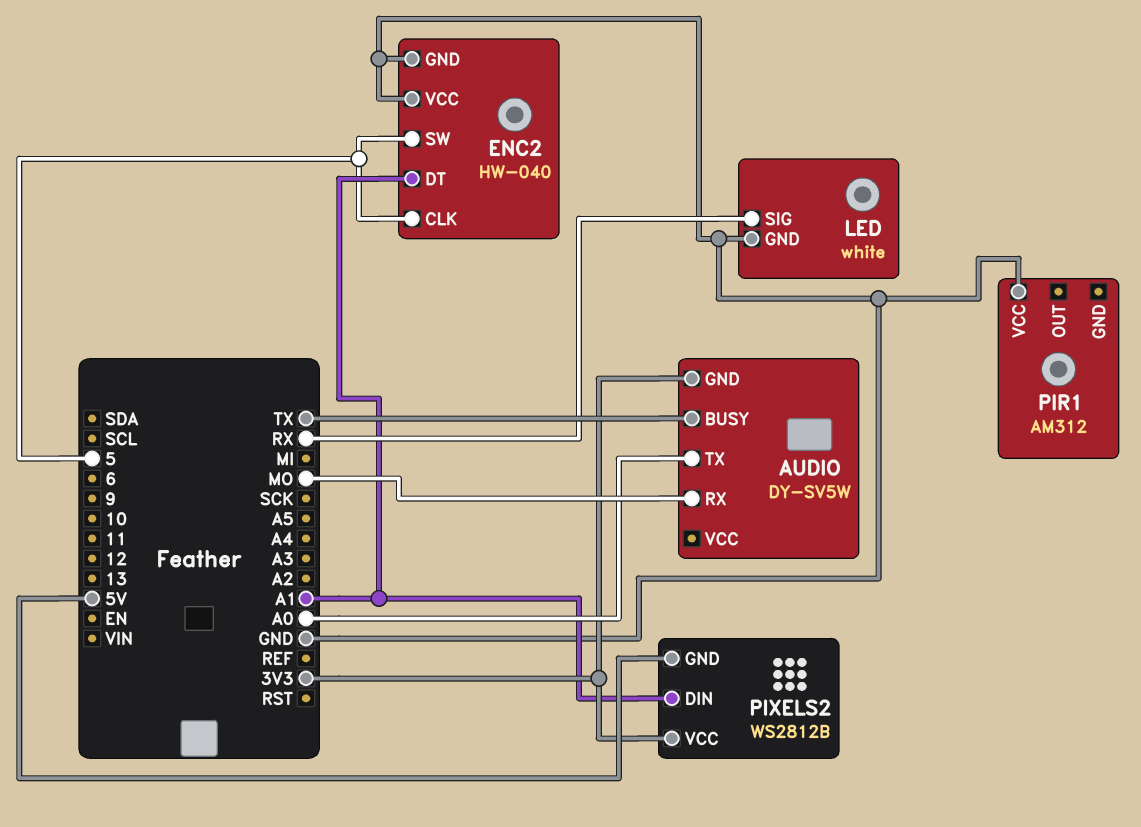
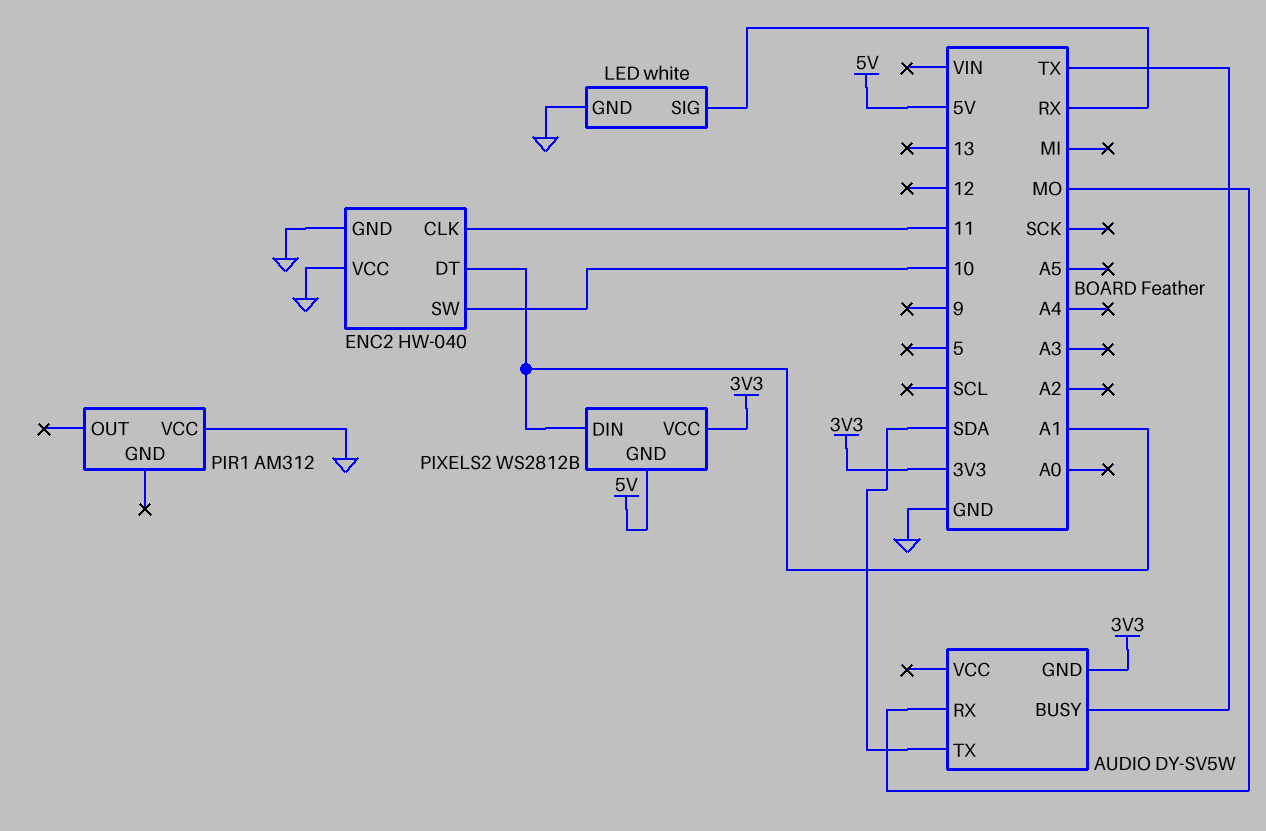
AUDIO pin TX: A0 -> SDA
ENC2 pin CLK: 5 -> 11
ENC2 pin SW: 5 -> 10

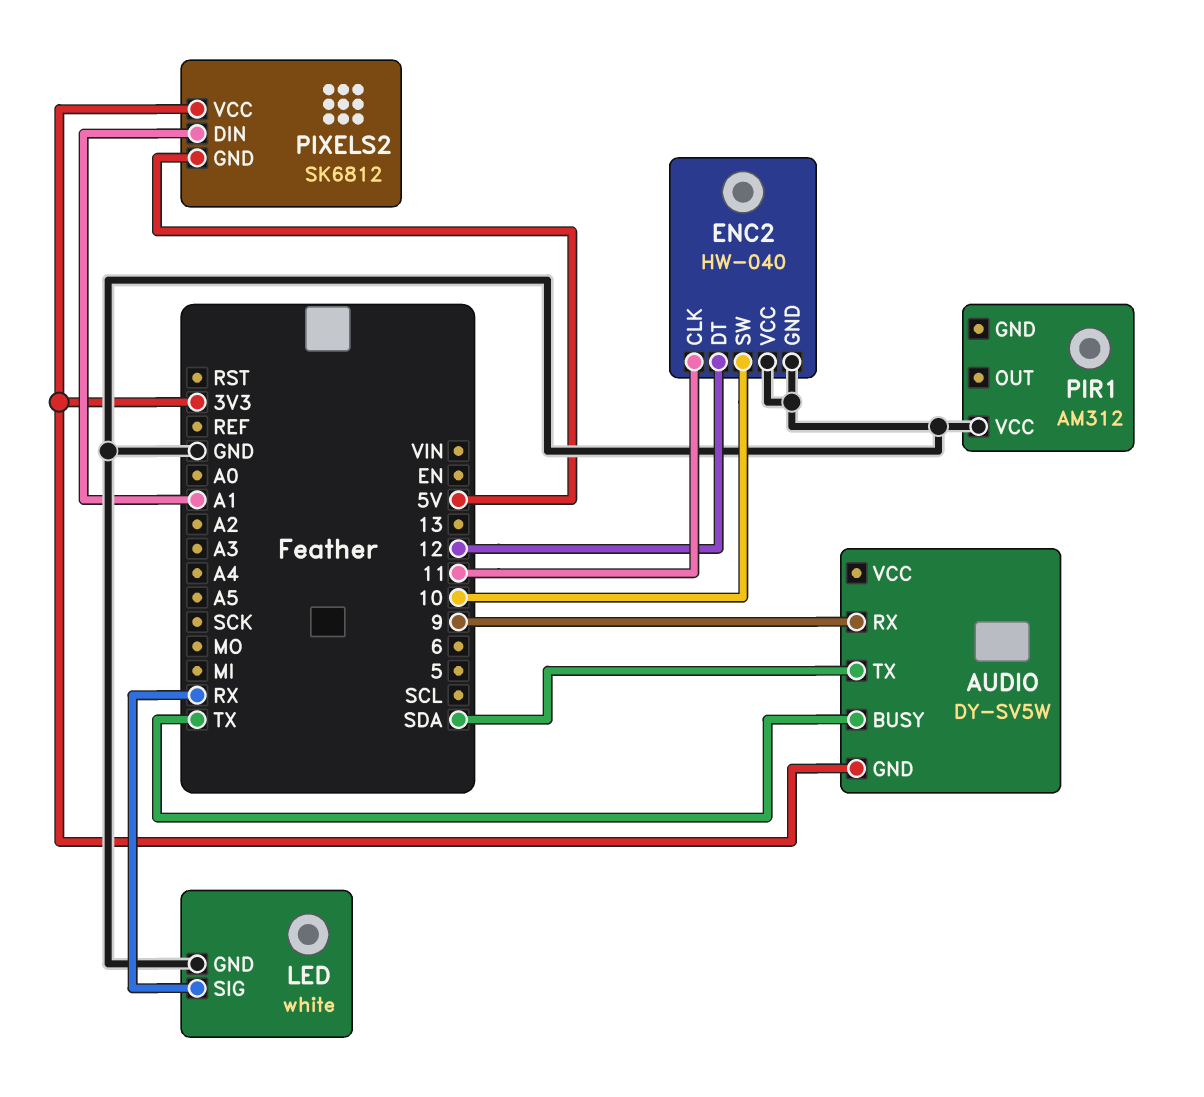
AUDIO pin RX: MO -> 9
ENC2 pin DT: A1 -> 12
PIXELS2: WS2812B -> SK6812

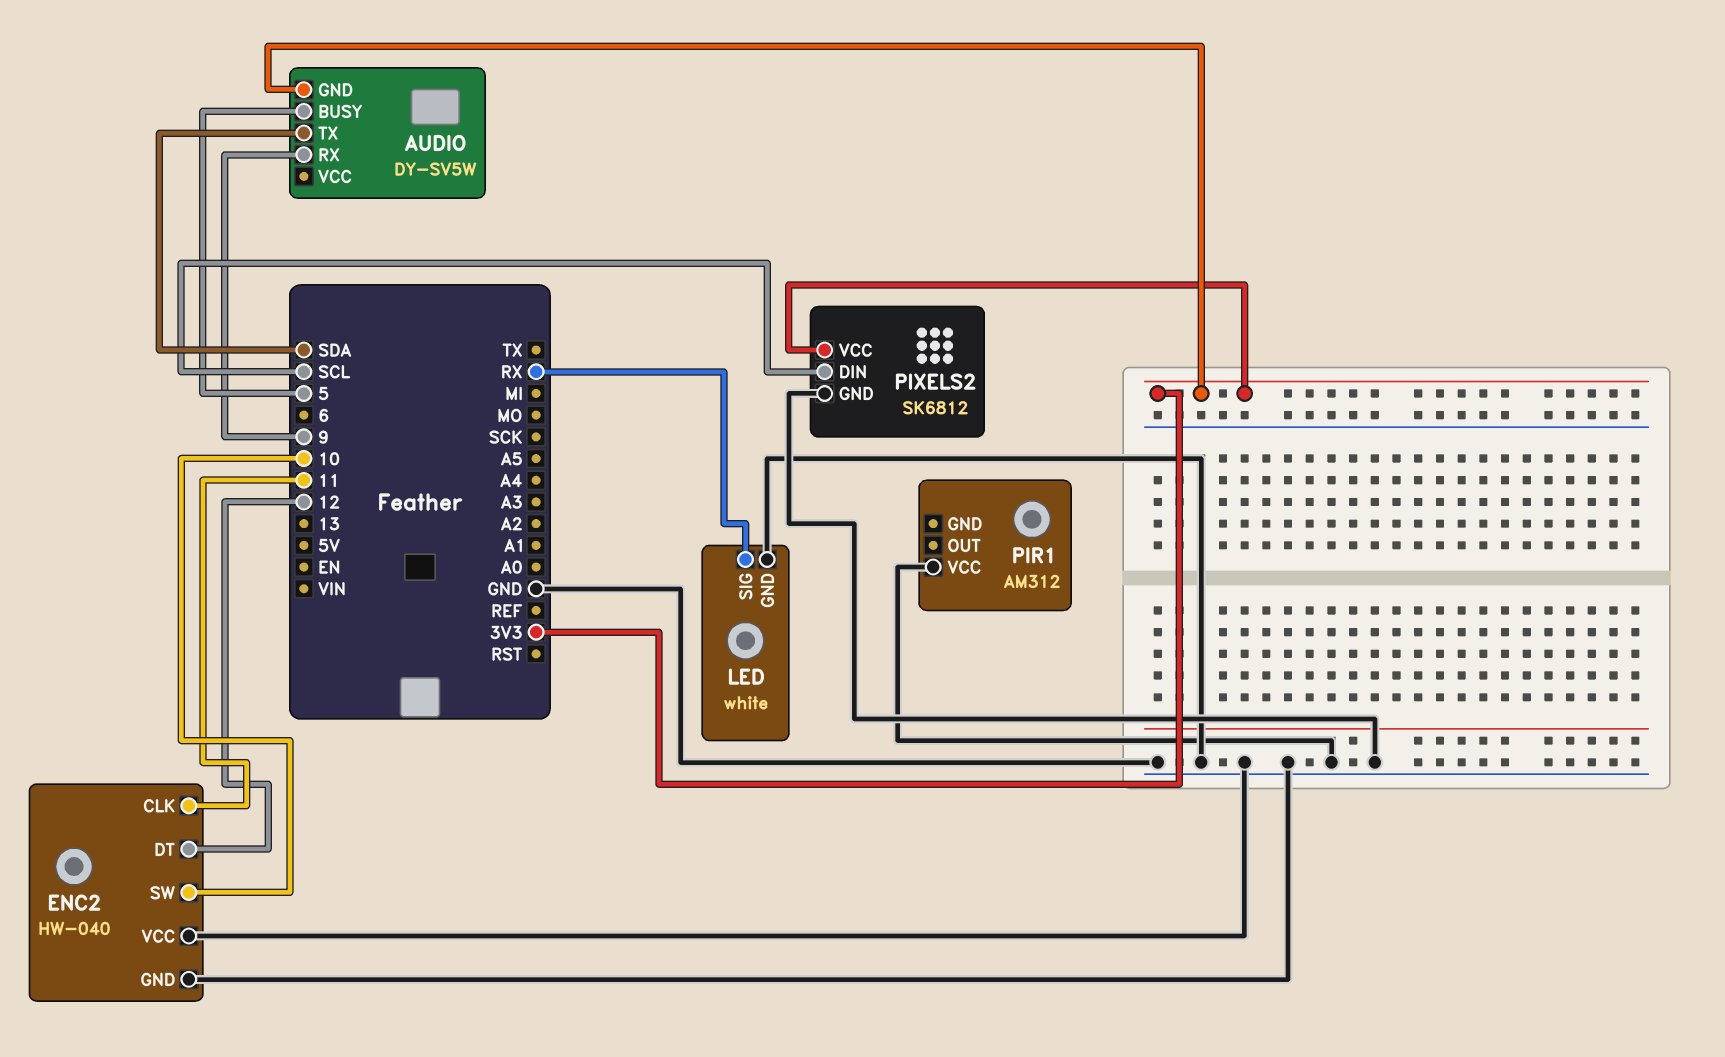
AUDIO pin BUSY: TX -> 5
PIXELS2 pin DIN: A1 -> SCL
PIXELS2 pin GND: 5V -> GND

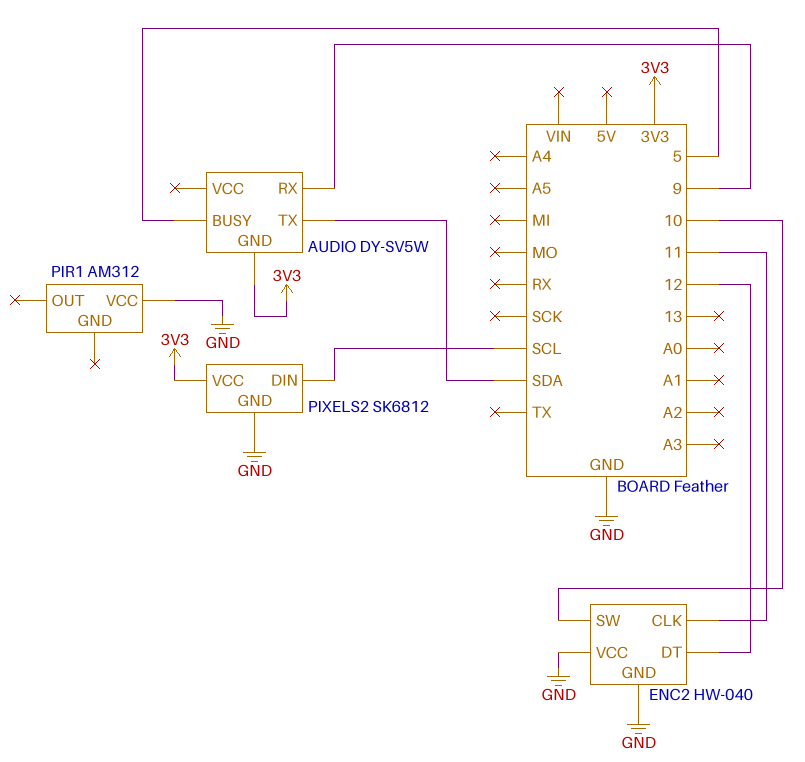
LED: white -> none
LED pin GND: GND -> none
LED pin SIG: RX -> none

